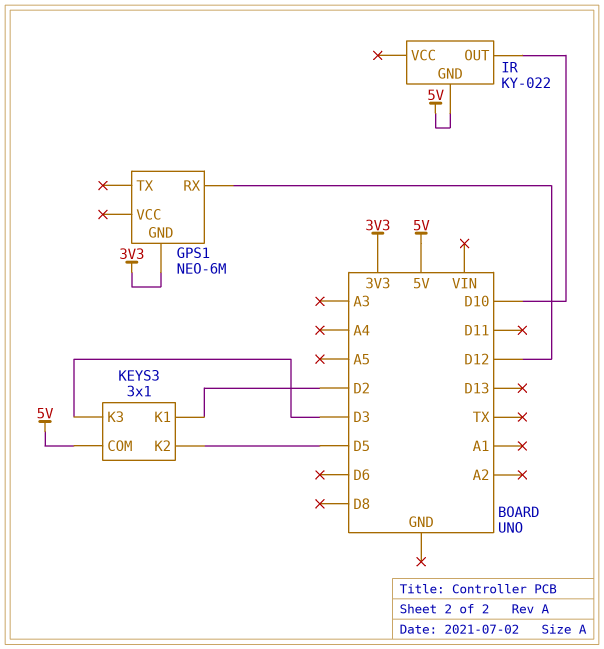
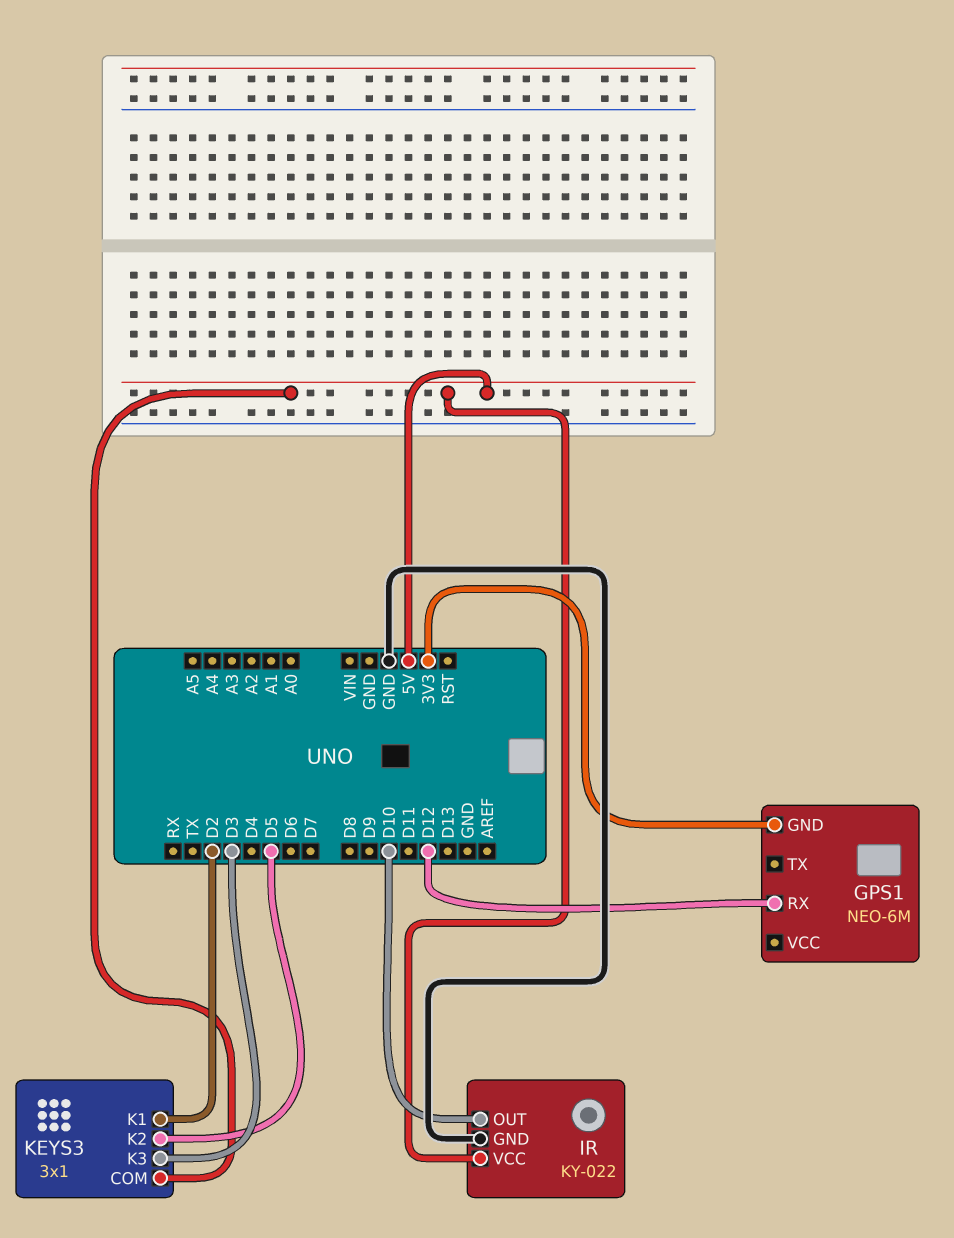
IR pin GND: 5V -> GND
IR pin VCC: none -> 5V

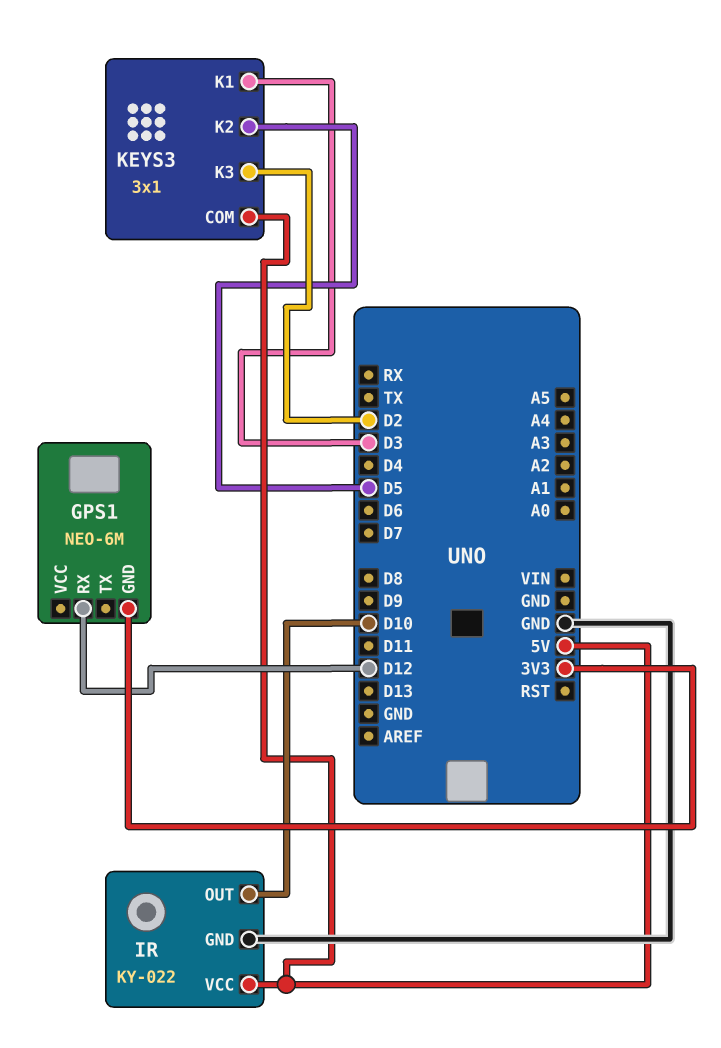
KEYS3 pin K1: D2 -> D3
KEYS3 pin K3: D3 -> D2

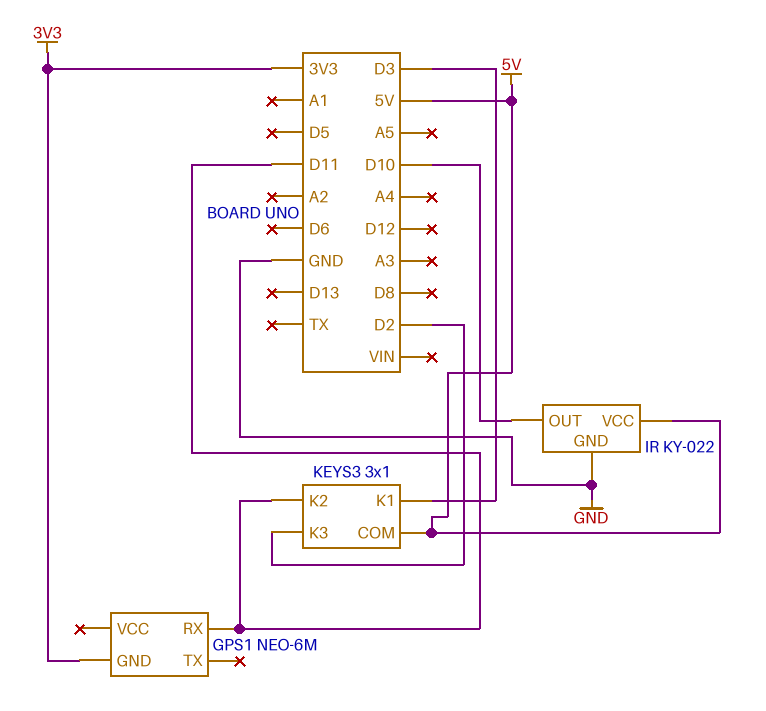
GPS1 pin RX: D12 -> D11
KEYS3 pin K2: D5 -> D11

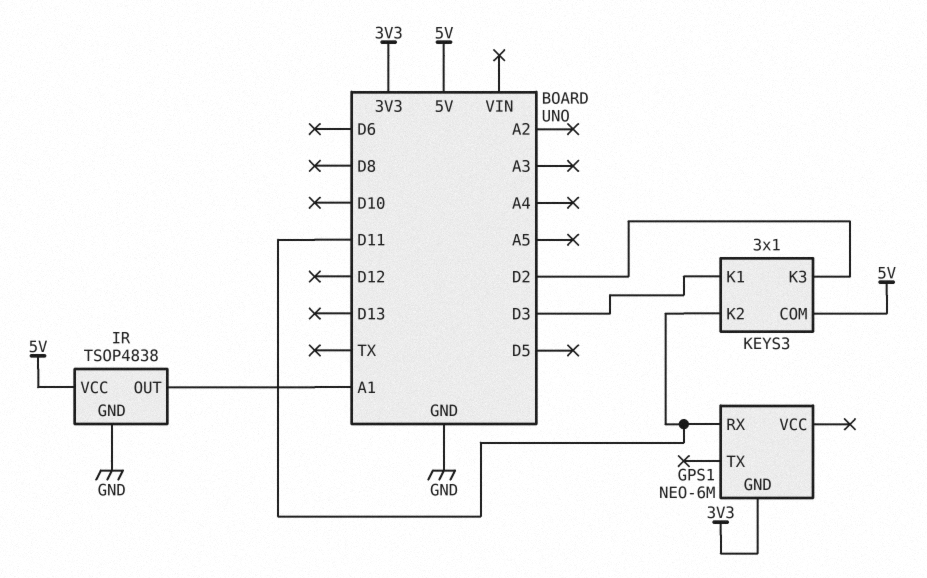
IR: KY-022 -> TSOP4838
IR pin OUT: D10 -> A1

